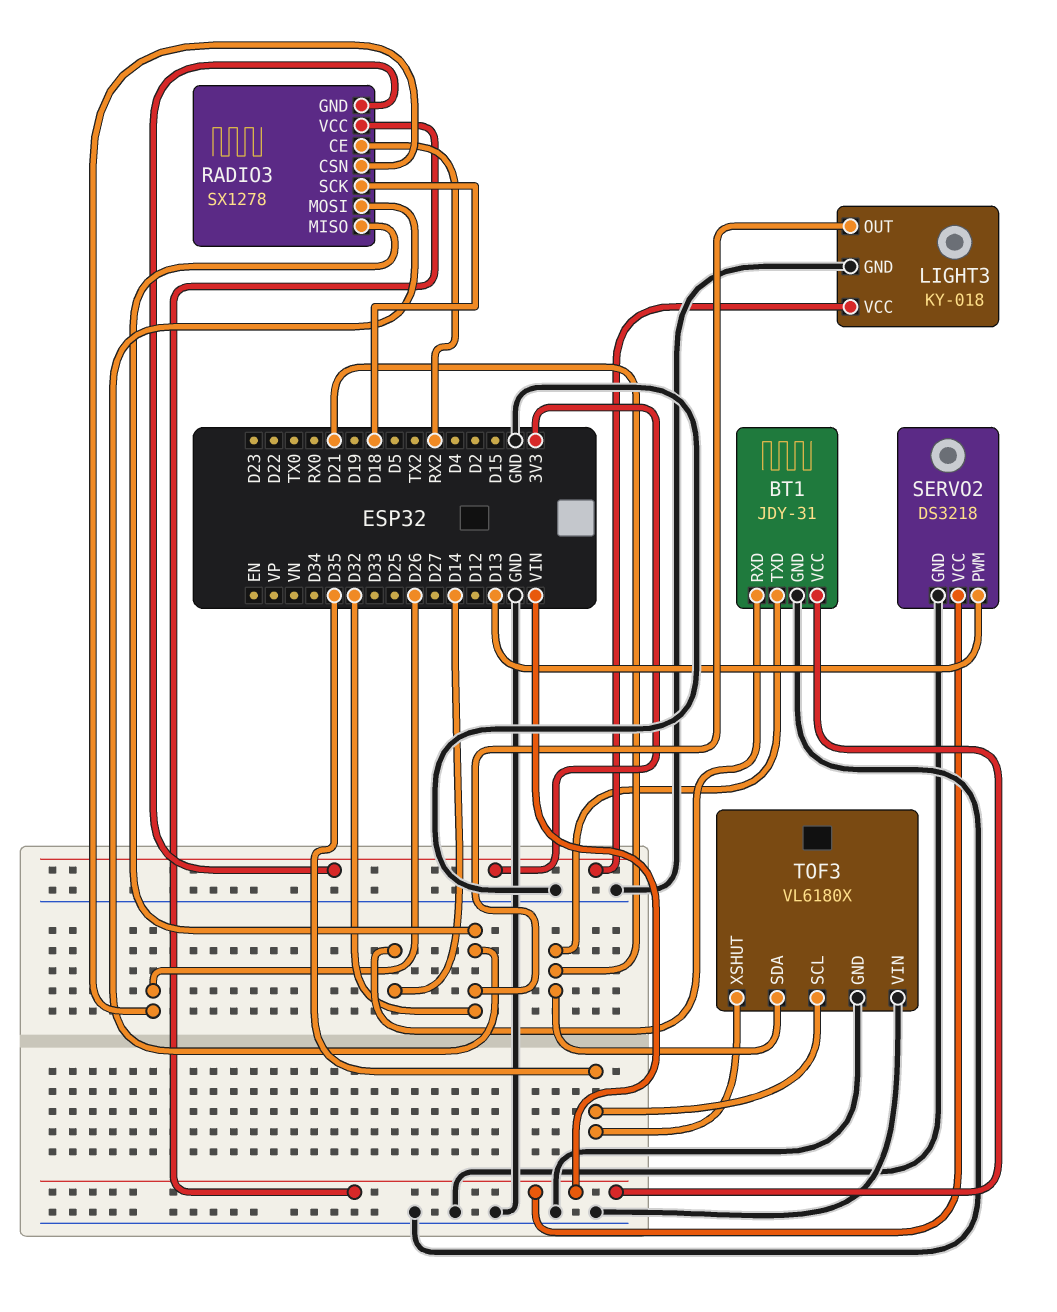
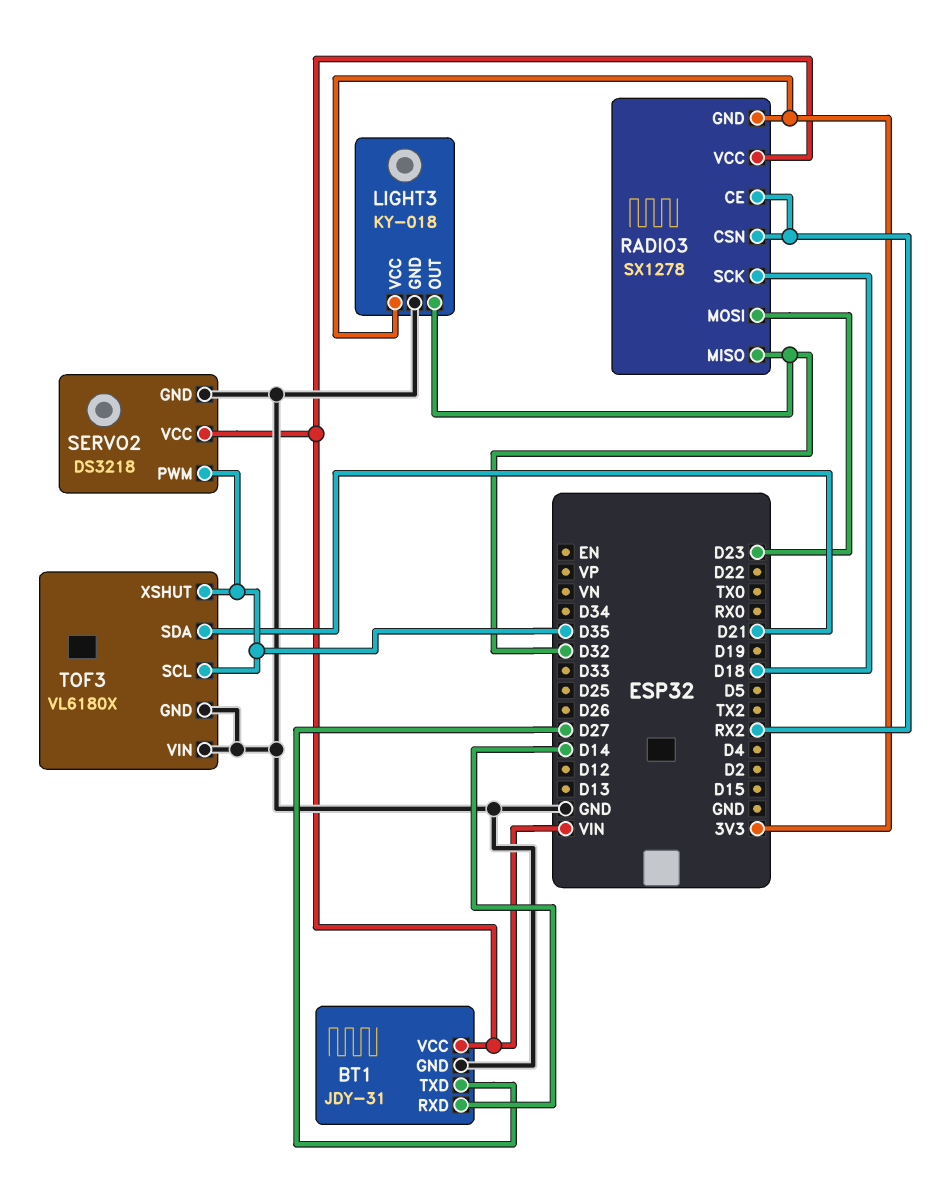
BT1 pin TXD: D21 -> D27
RADIO3 pin CSN: D26 -> RX2
RADIO3 pin MOSI: D32 -> D23
SERVO2 pin PWM: D13 -> D35

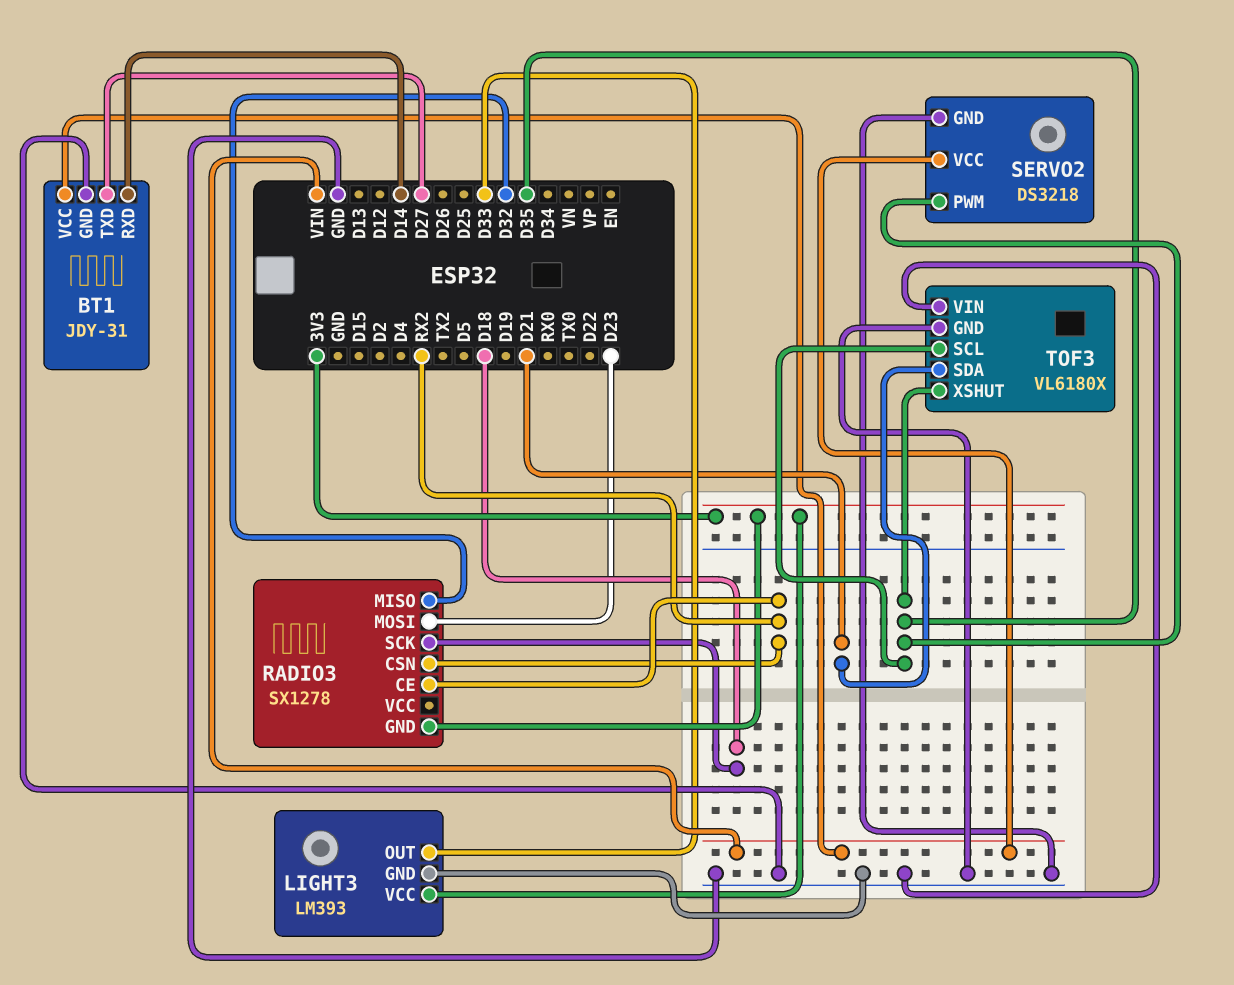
LIGHT3: KY-018 -> LM393
LIGHT3 pin OUT: D32 -> D33
RADIO3 pin VCC: VIN -> none

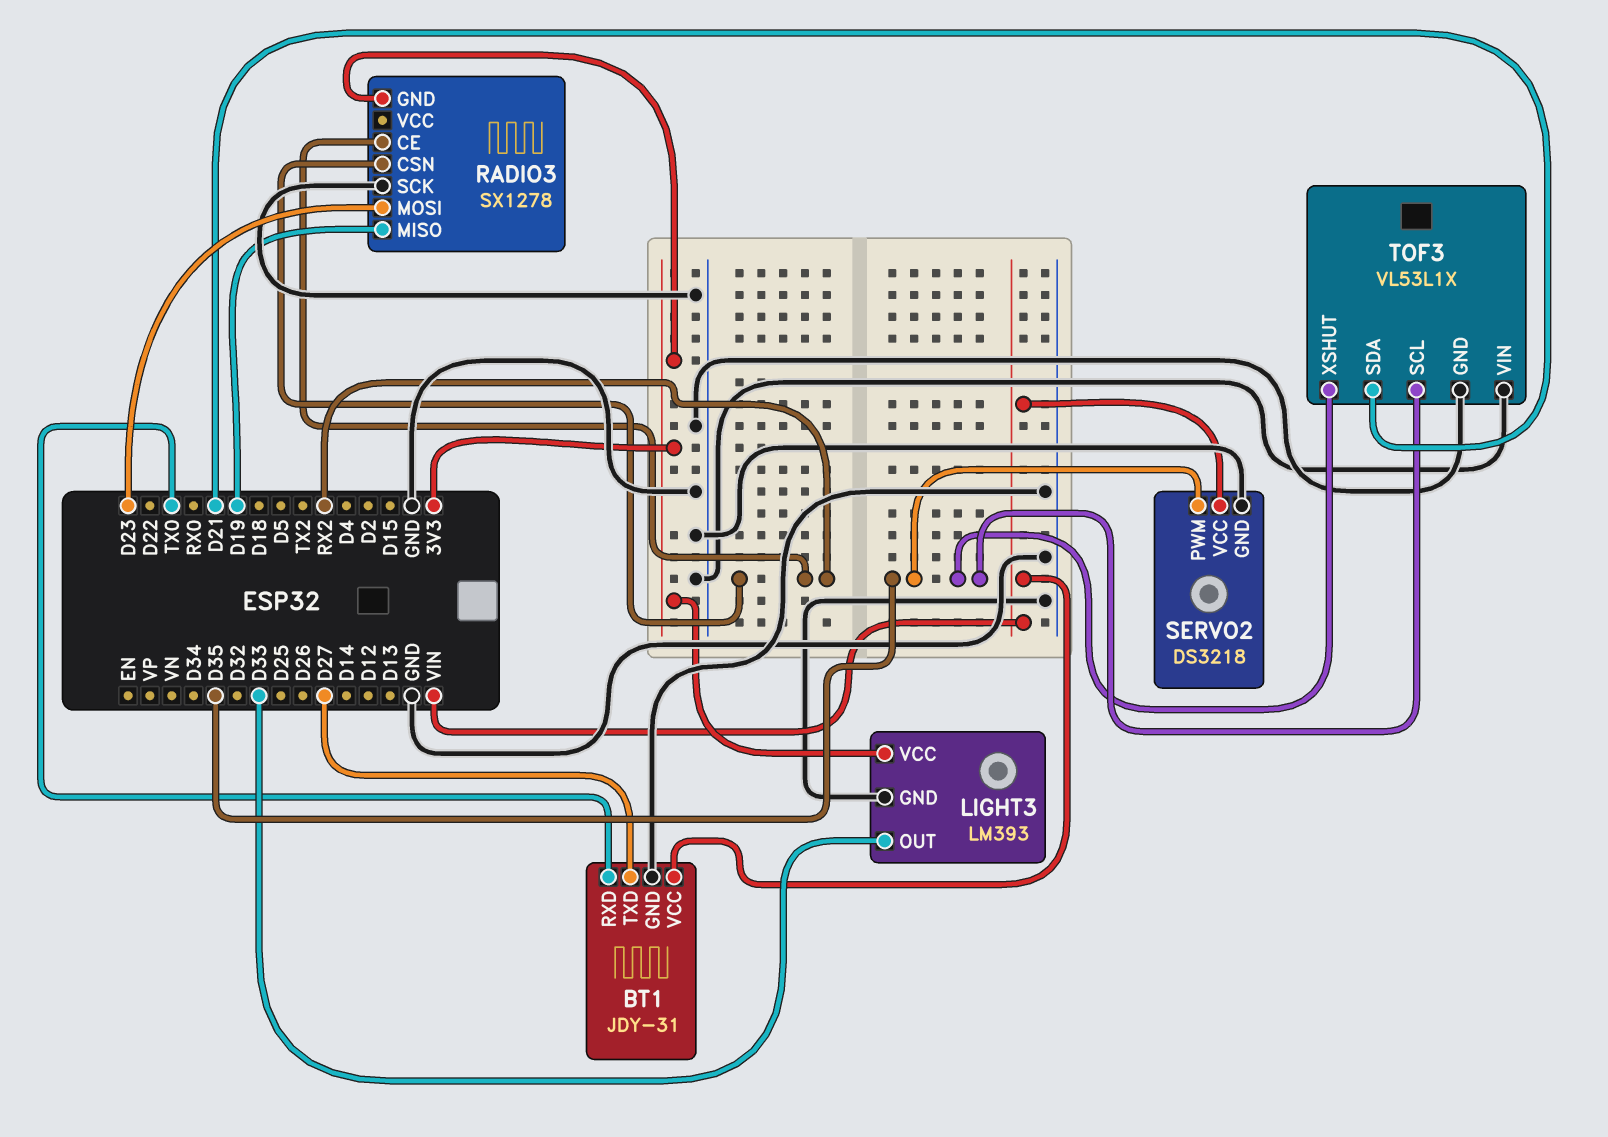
BT1 pin RXD: D14 -> TX0
RADIO3 pin MISO: D32 -> D19
RADIO3 pin SCK: D18 -> GND
TOF3: VL6180X -> VL53L1X

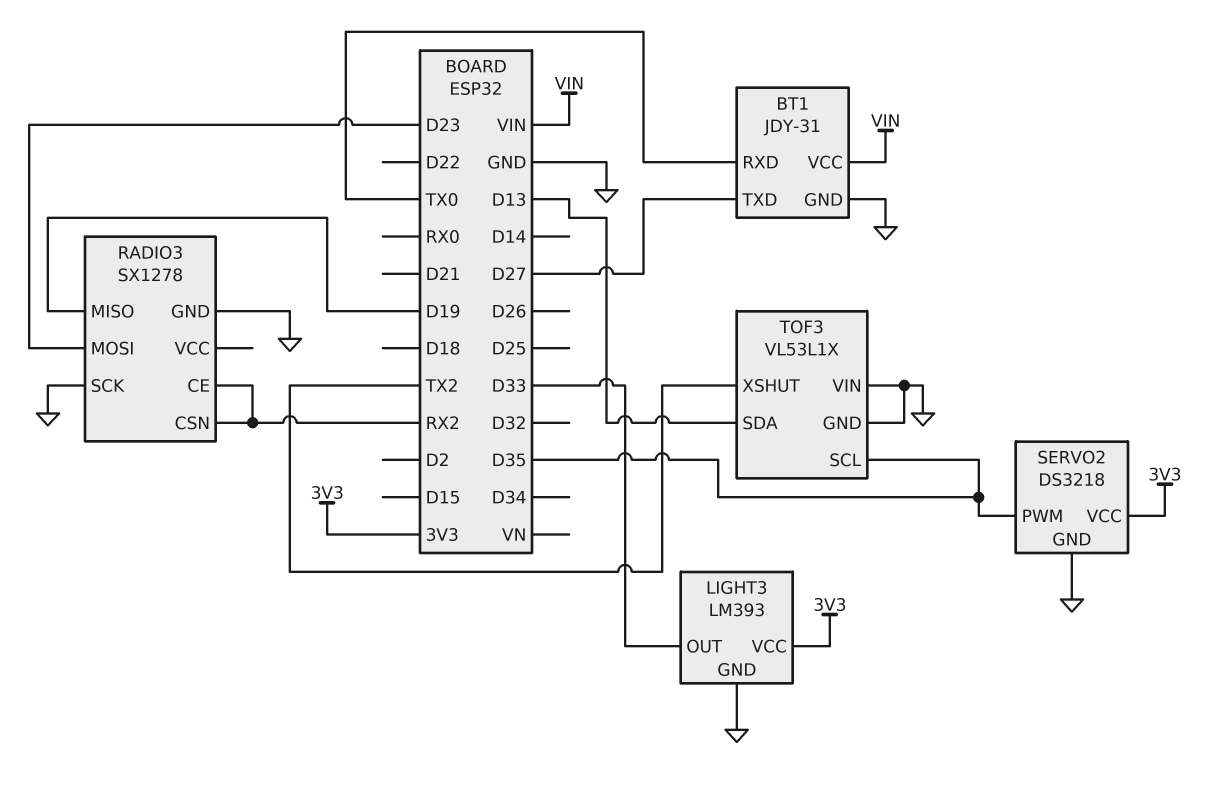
RADIO3 pin GND: 3V3 -> GND
SERVO2 pin VCC: VIN -> 3V3
TOF3 pin SDA: D21 -> D13
TOF3 pin XSHUT: D35 -> TX2

